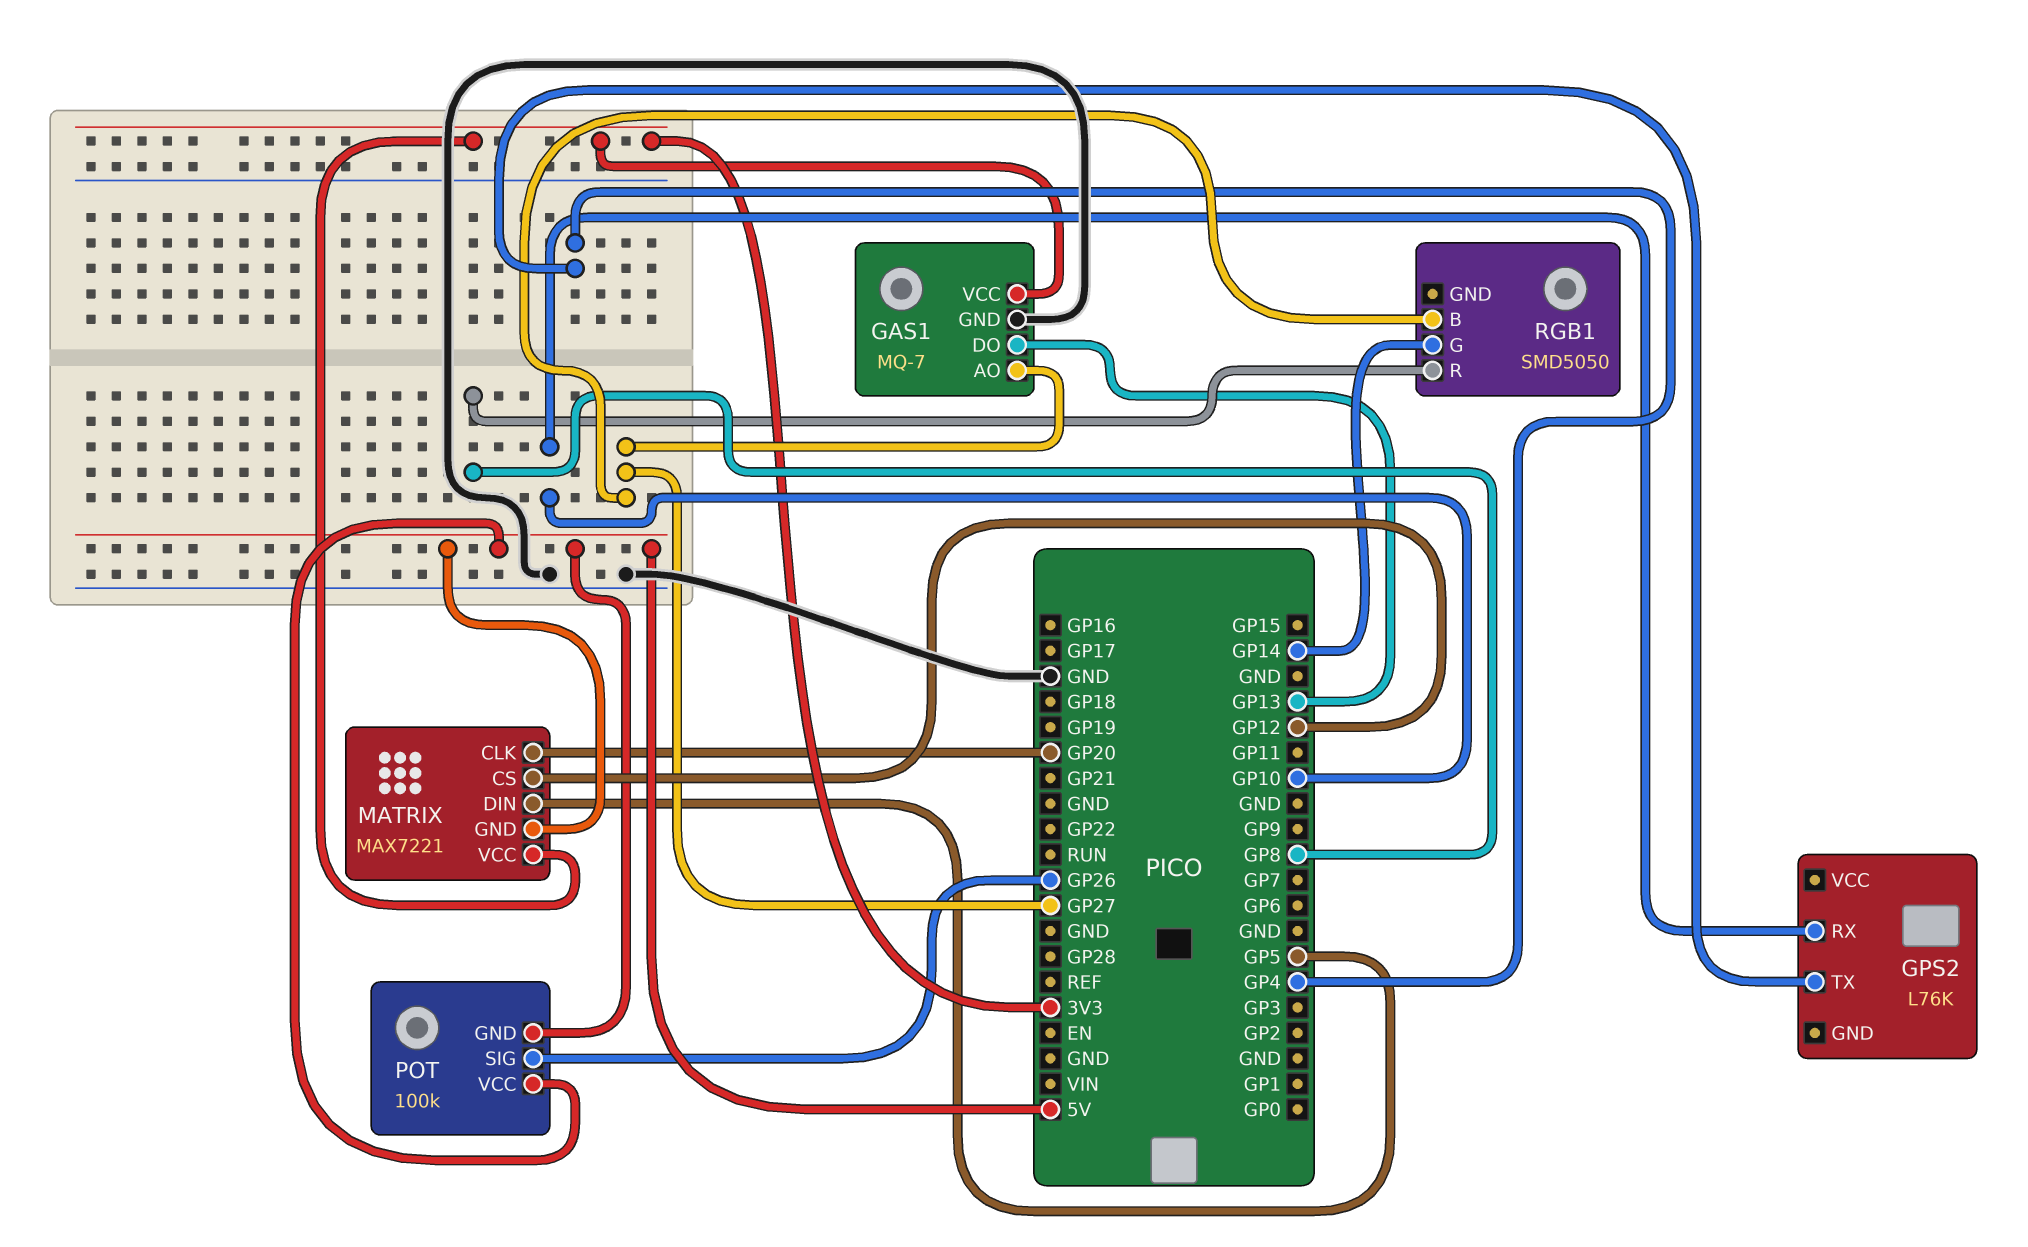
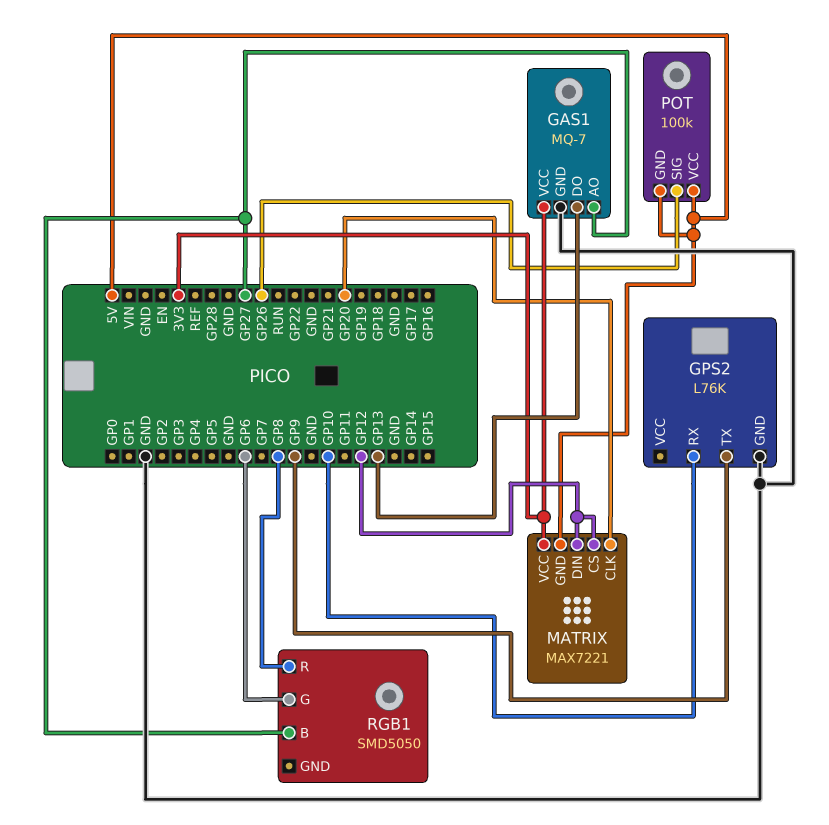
GPS2 pin GND: none -> GND
GPS2 pin TX: GP4 -> GP9
MATRIX pin DIN: GP5 -> GP12
RGB1 pin G: GP14 -> GP6

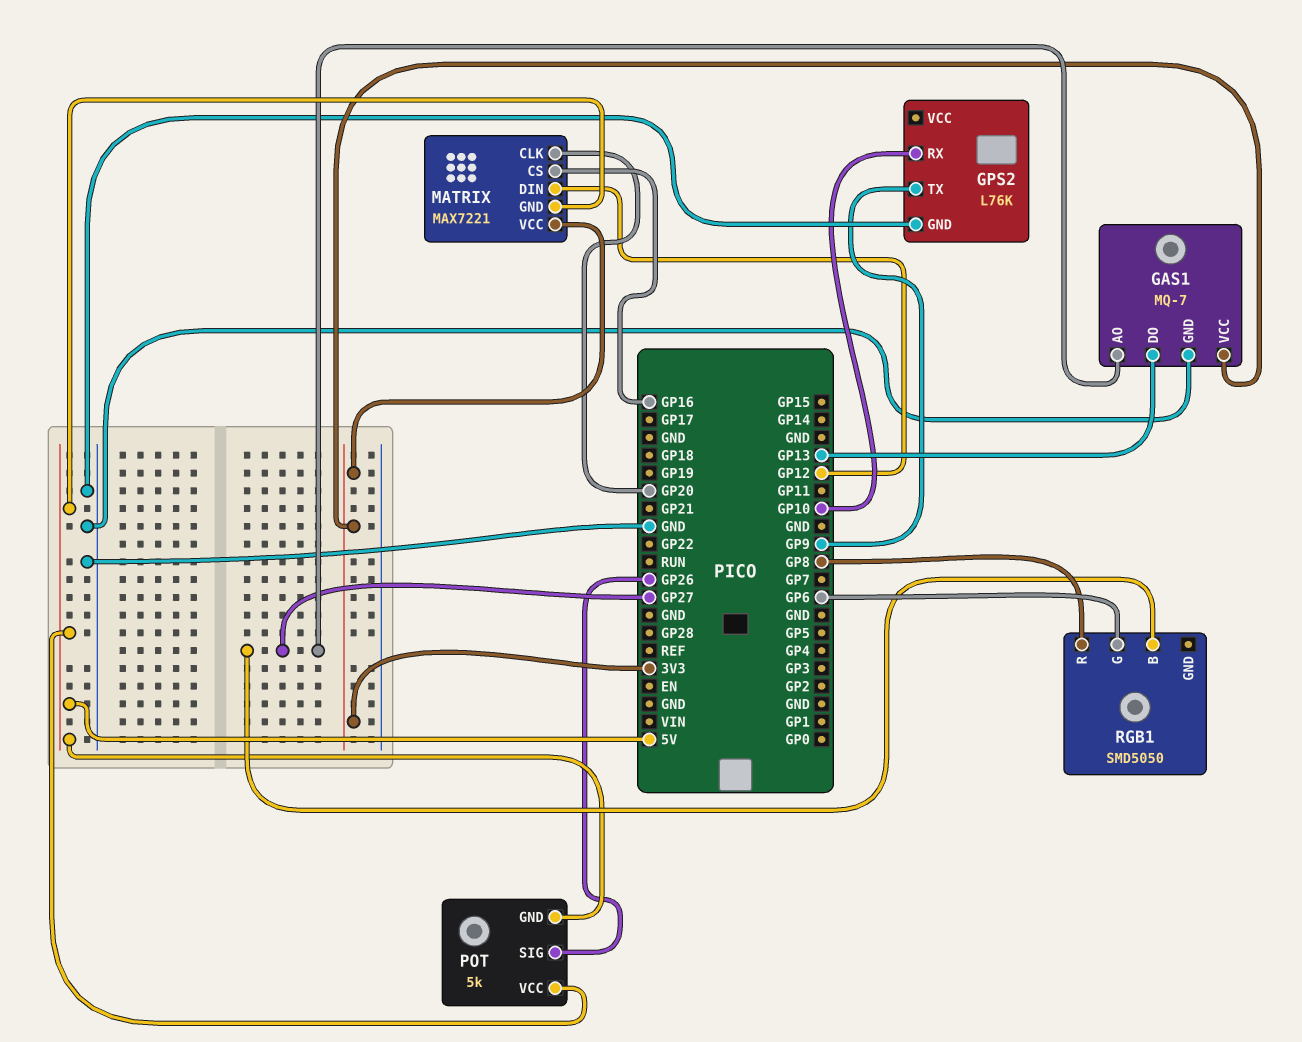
MATRIX pin CS: GP12 -> GP16
POT: 100k -> 5k

